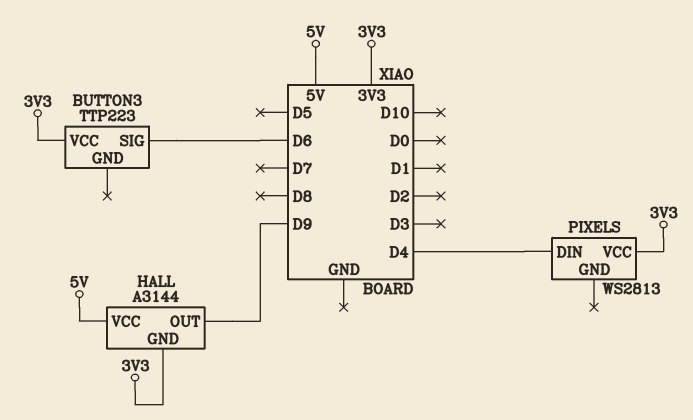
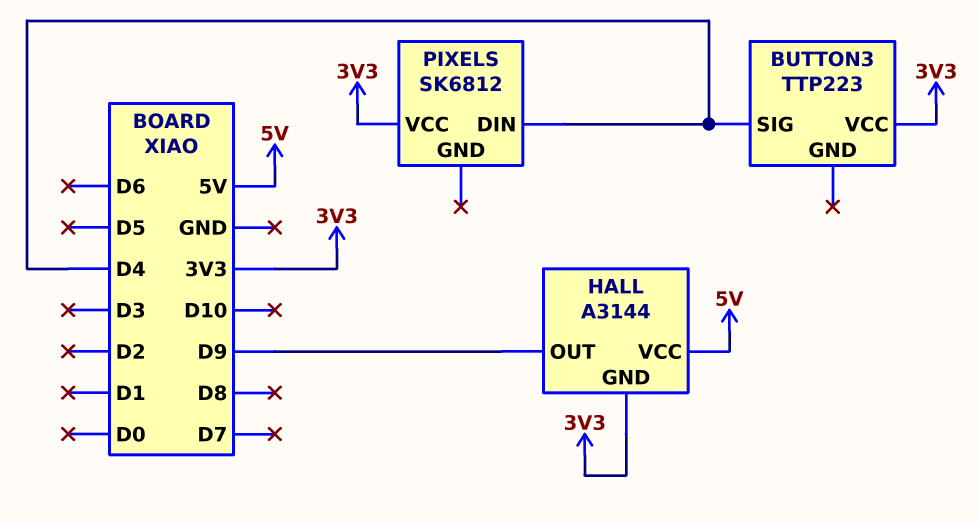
BUTTON3 pin SIG: D6 -> D4
PIXELS: WS2813 -> SK6812

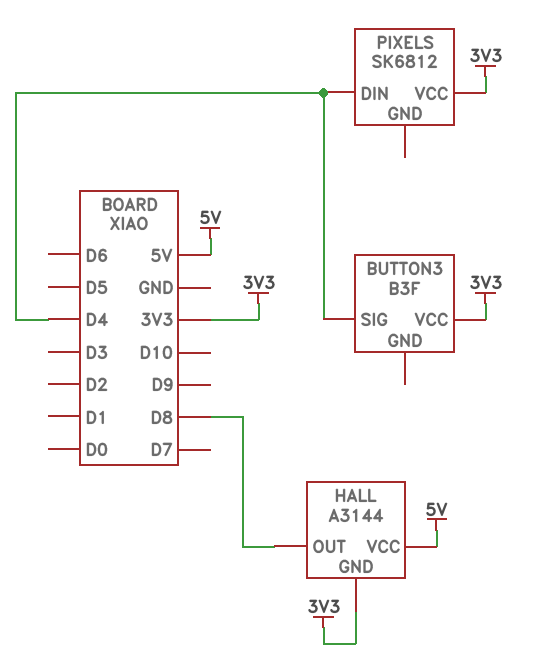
BUTTON3: TTP223 -> B3F
HALL pin OUT: D9 -> D8

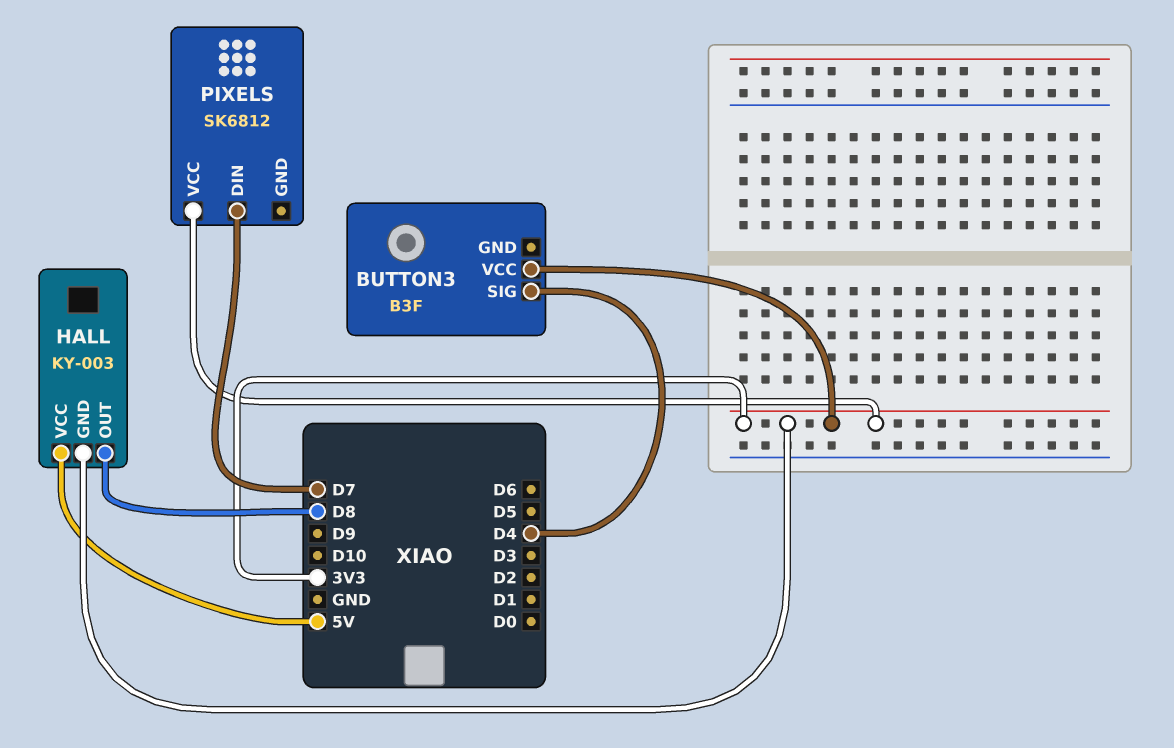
HALL: A3144 -> KY-003
PIXELS pin DIN: D4 -> D7

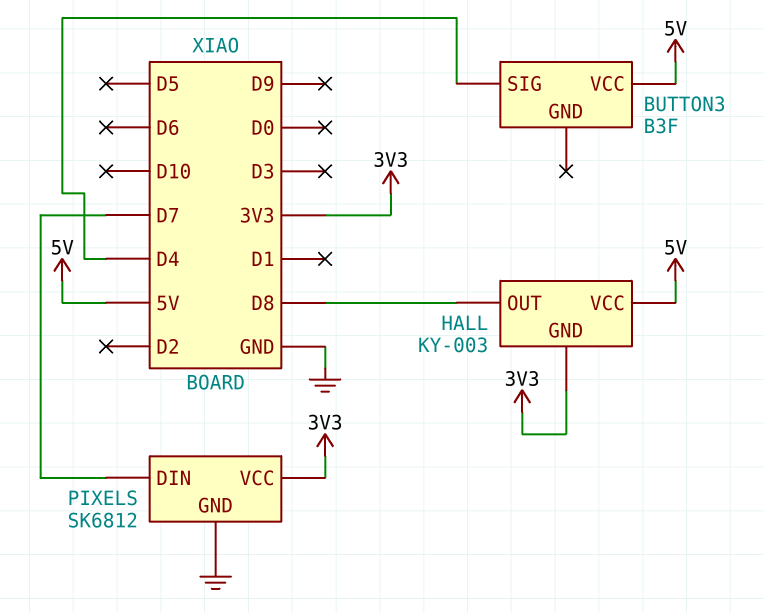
BUTTON3 pin VCC: 3V3 -> 5V
PIXELS pin GND: none -> GND

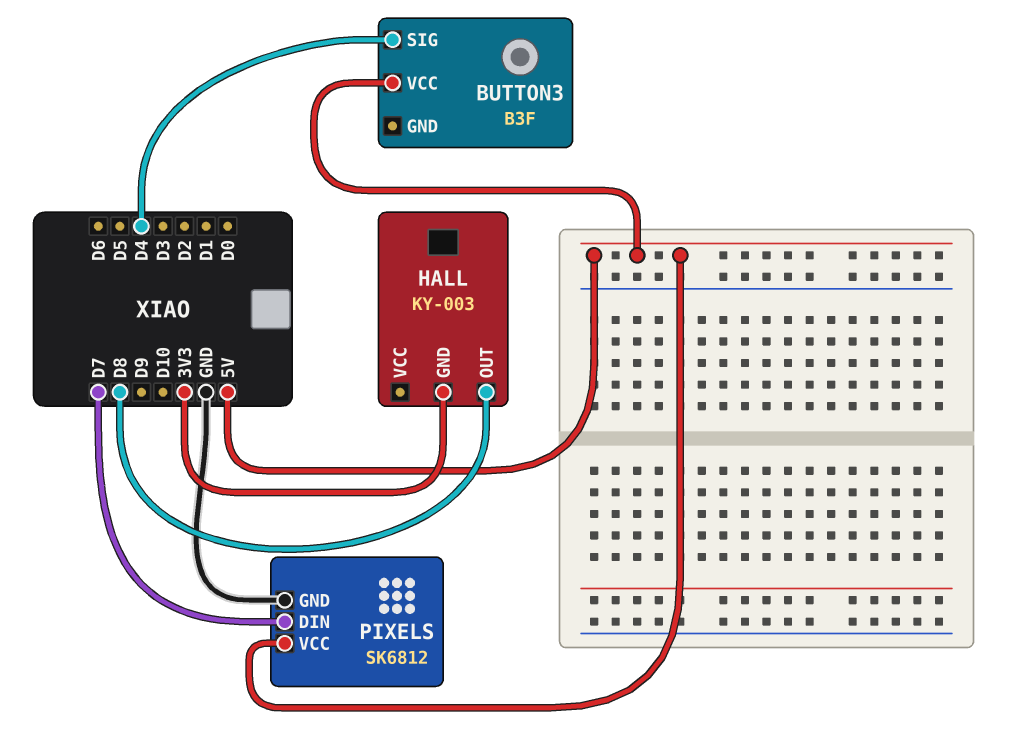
HALL pin VCC: 5V -> none
PIXELS pin VCC: 3V3 -> 5V

